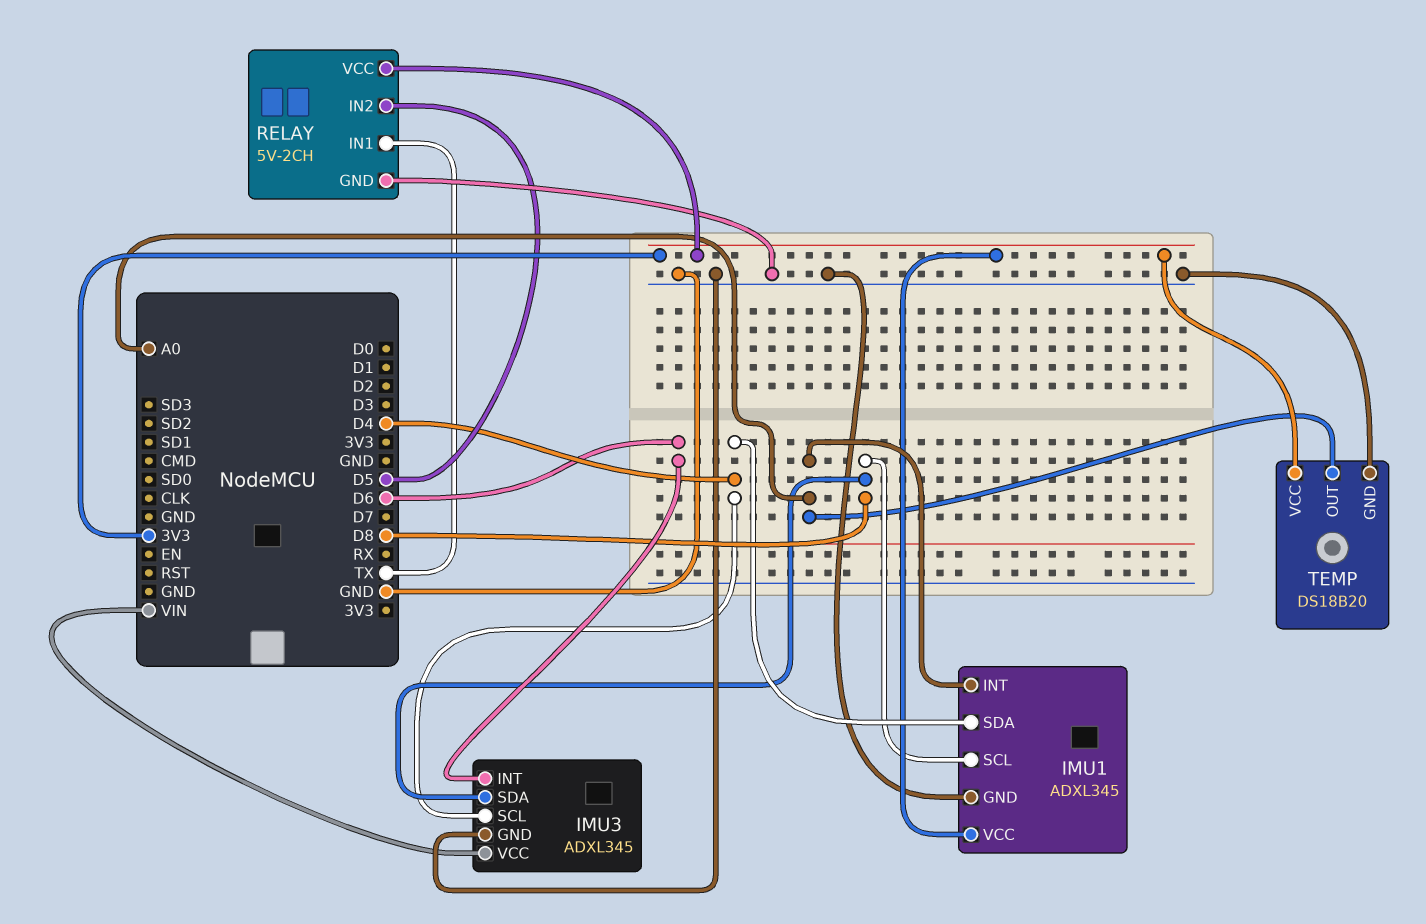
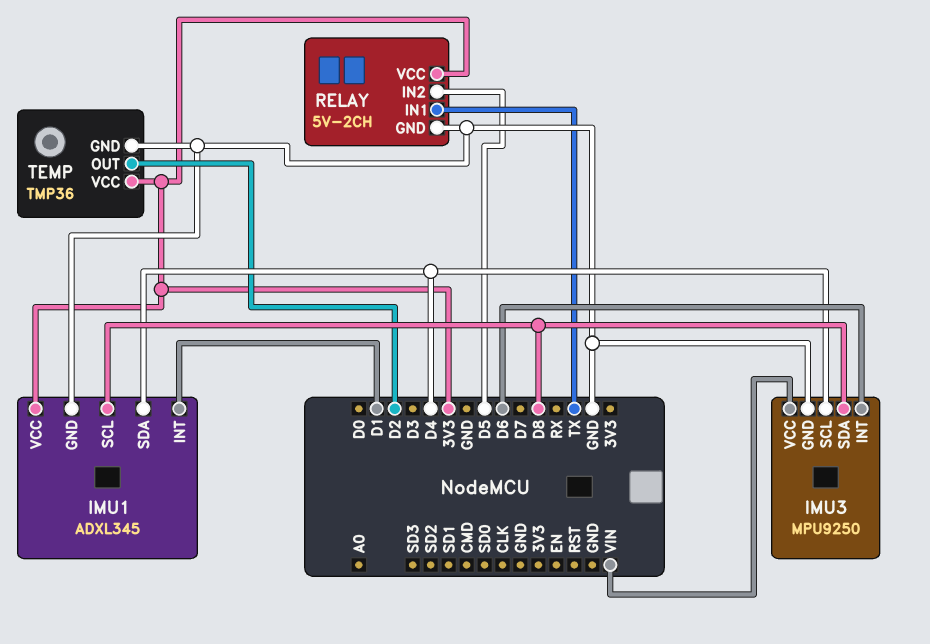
IMU1 pin INT: A0 -> D1
IMU3: ADXL345 -> MPU9250
TEMP: DS18B20 -> TMP36
TEMP pin OUT: A0 -> D2

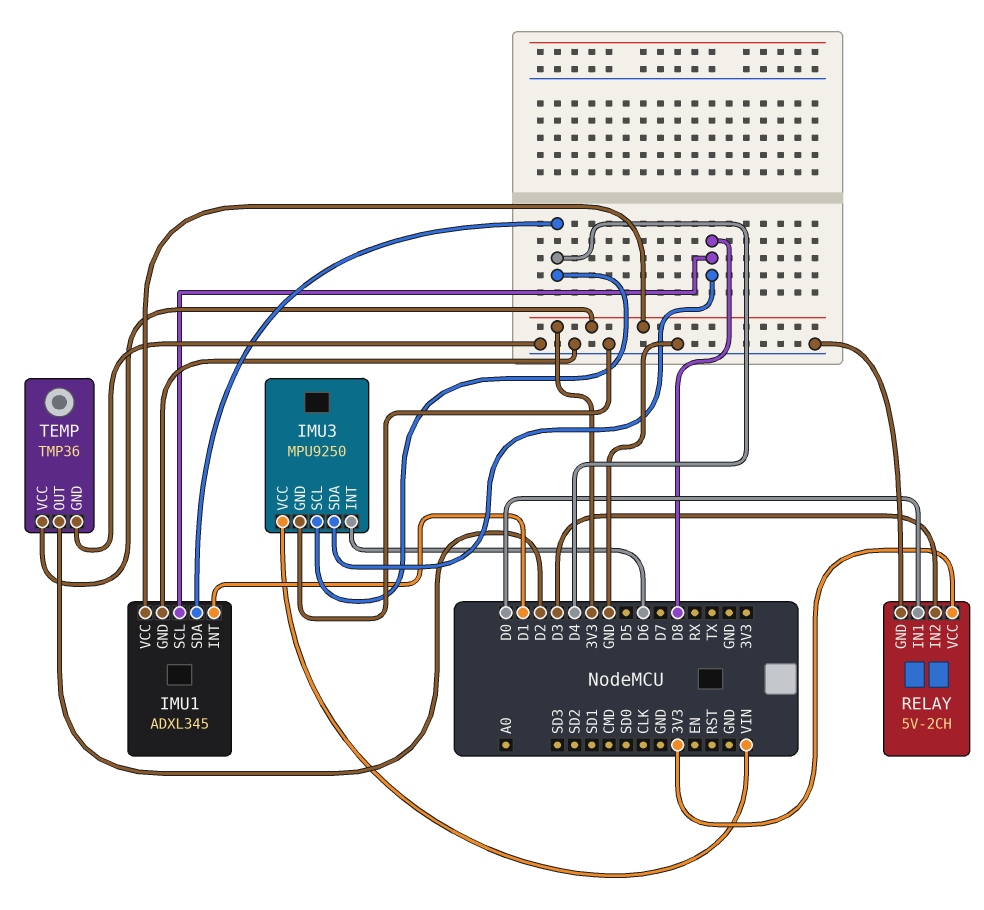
RELAY pin IN1: TX -> D0
RELAY pin IN2: D5 -> D3

